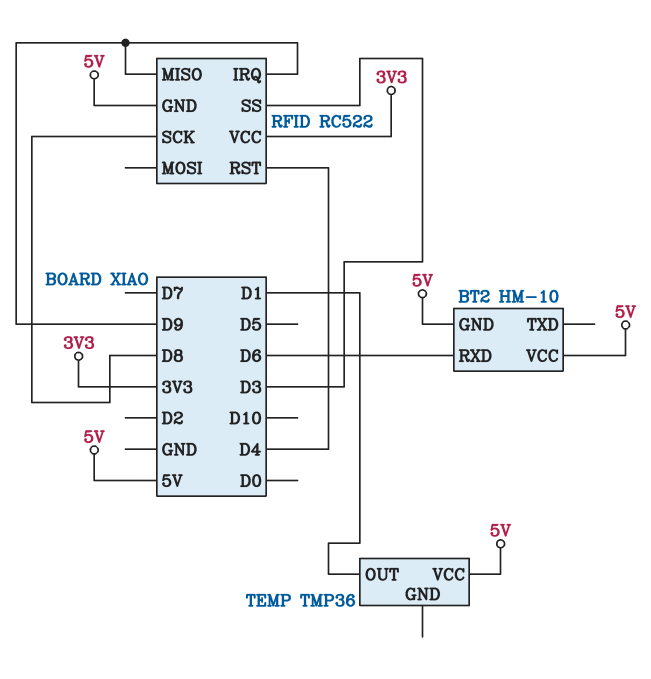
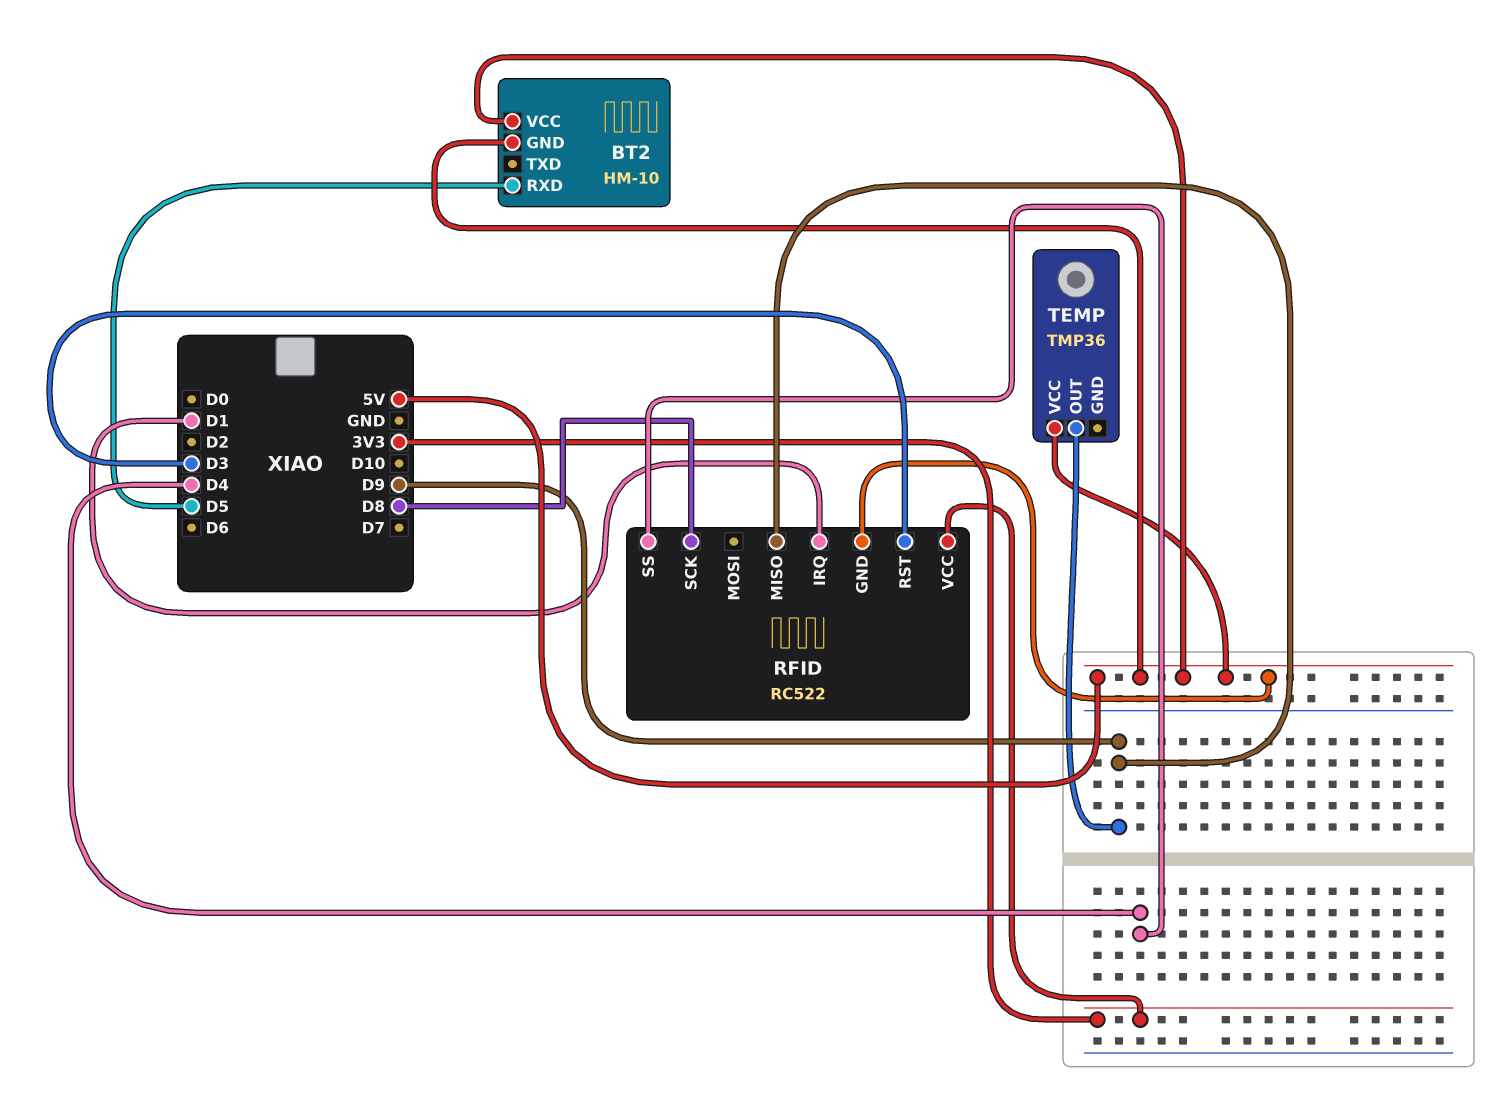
BT2 pin RXD: D6 -> D5
RFID pin IRQ: D9 -> D1
RFID pin RST: D4 -> D3
RFID pin SS: D3 -> D4
TEMP pin OUT: D1 -> D9

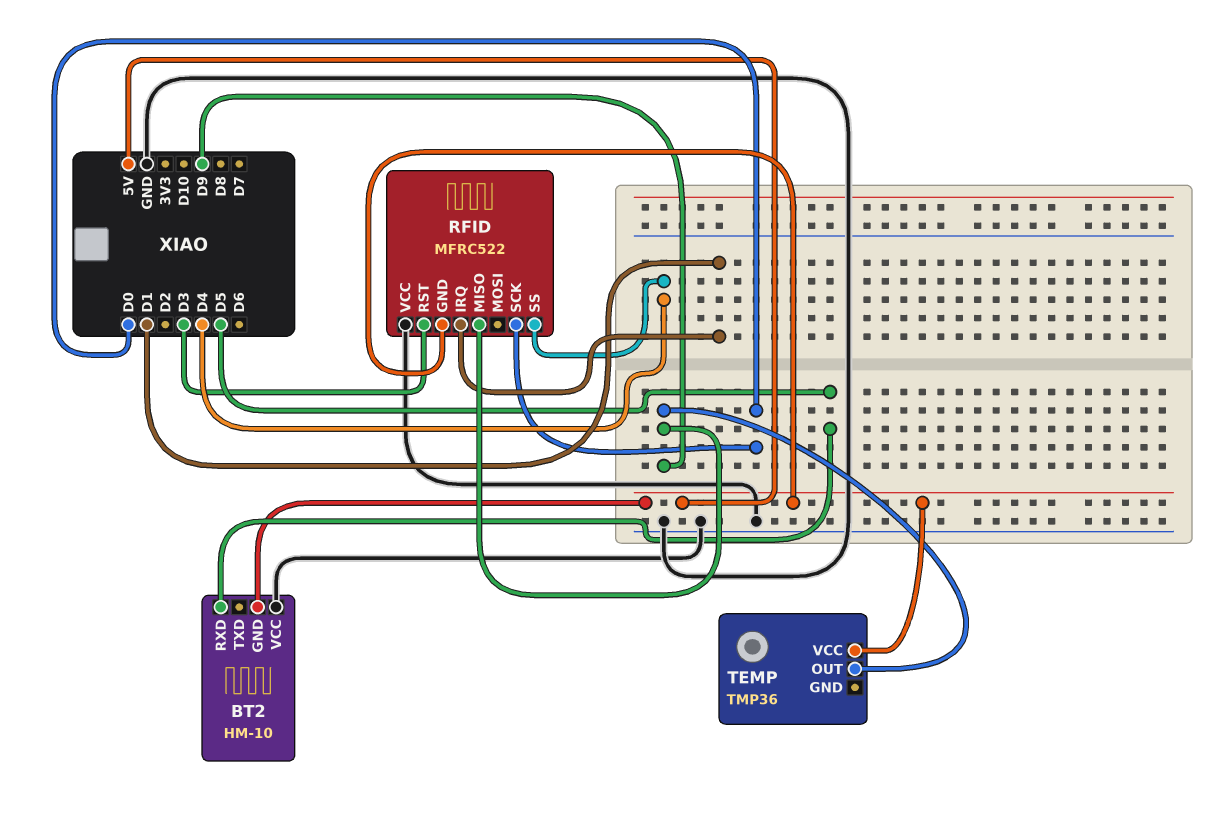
BT2 pin VCC: 5V -> GND
RFID: RC522 -> MFRC522
RFID pin SCK: D8 -> D0
RFID pin VCC: 3V3 -> GND

